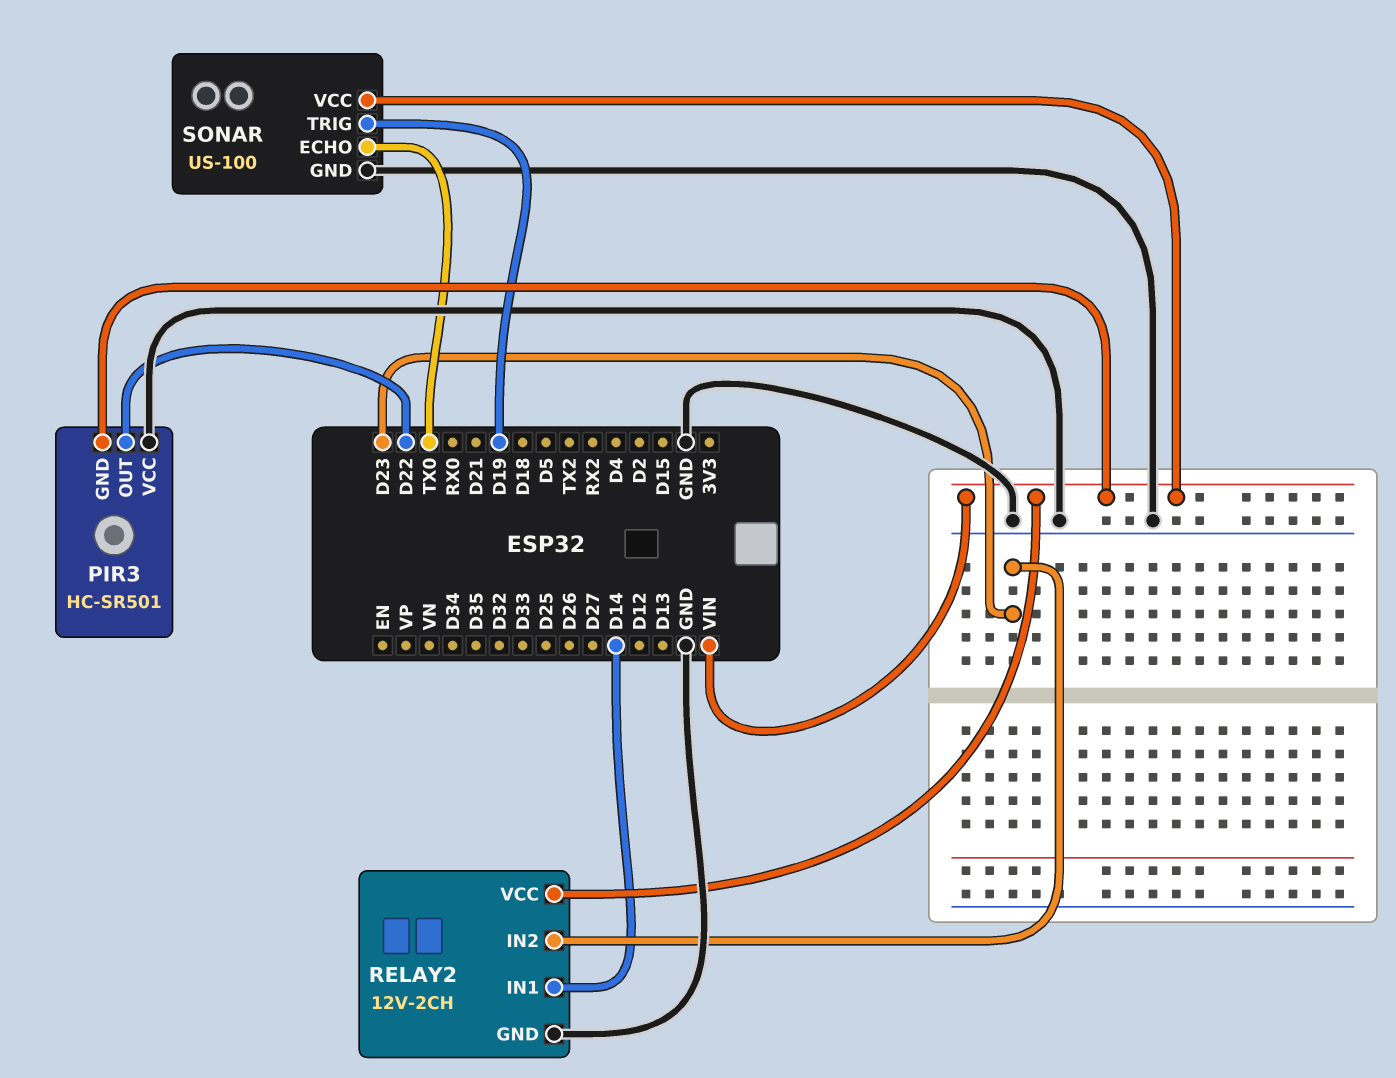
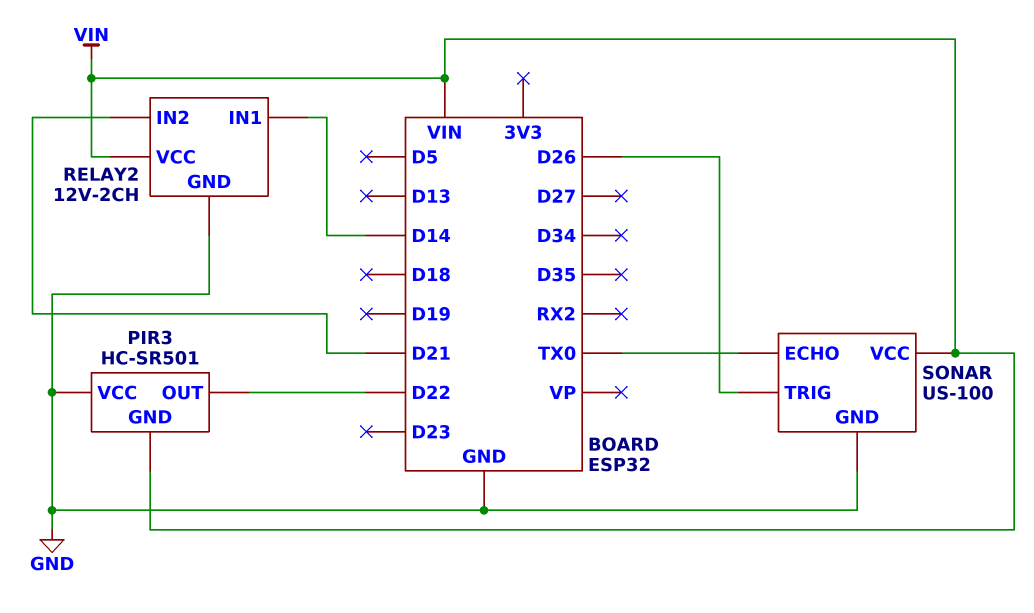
RELAY2 pin IN2: D23 -> D21
SONAR pin TRIG: D19 -> D26

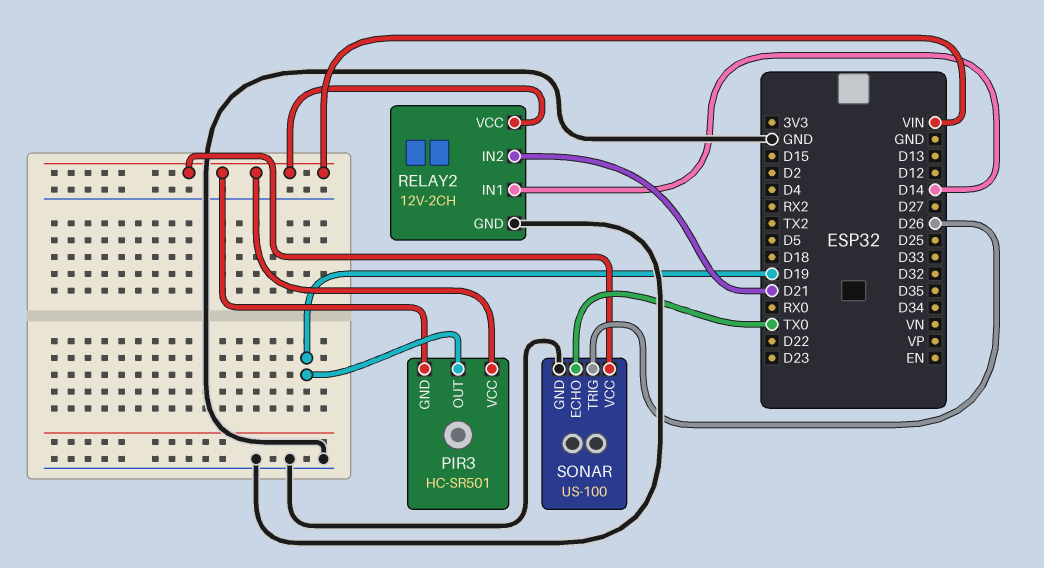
PIR3 pin OUT: D22 -> D19
PIR3 pin VCC: GND -> VIN

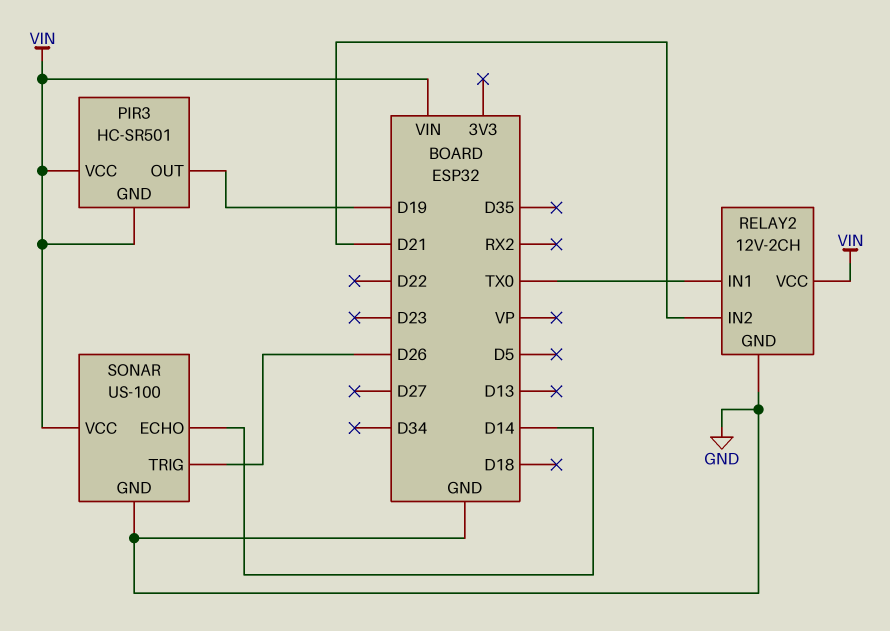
RELAY2 pin IN1: D14 -> TX0
SONAR pin ECHO: TX0 -> D14

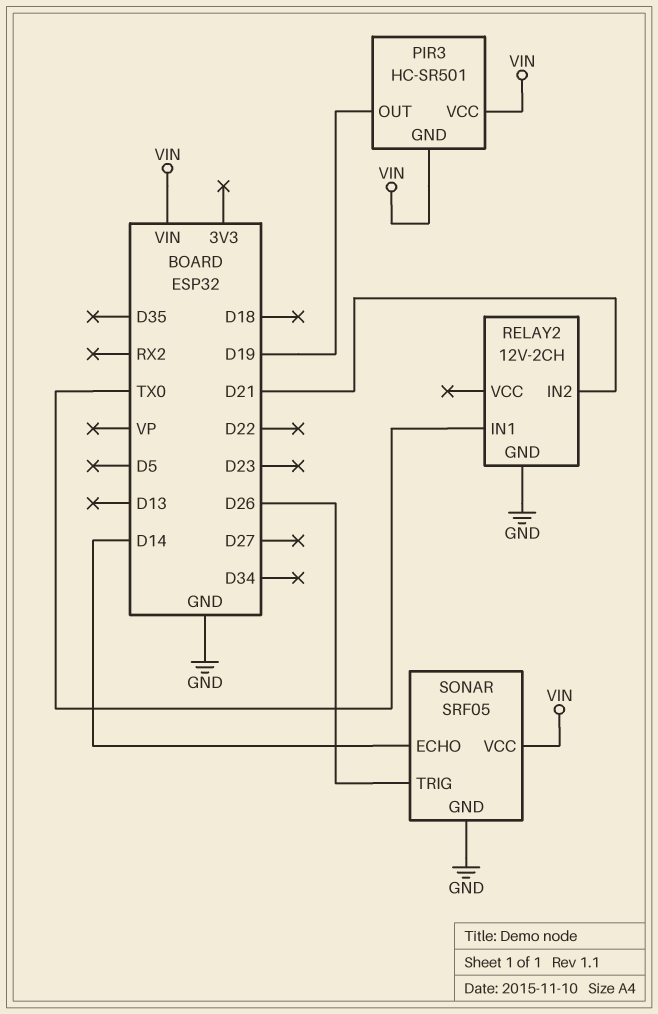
RELAY2 pin VCC: VIN -> none
SONAR: US-100 -> SRF05

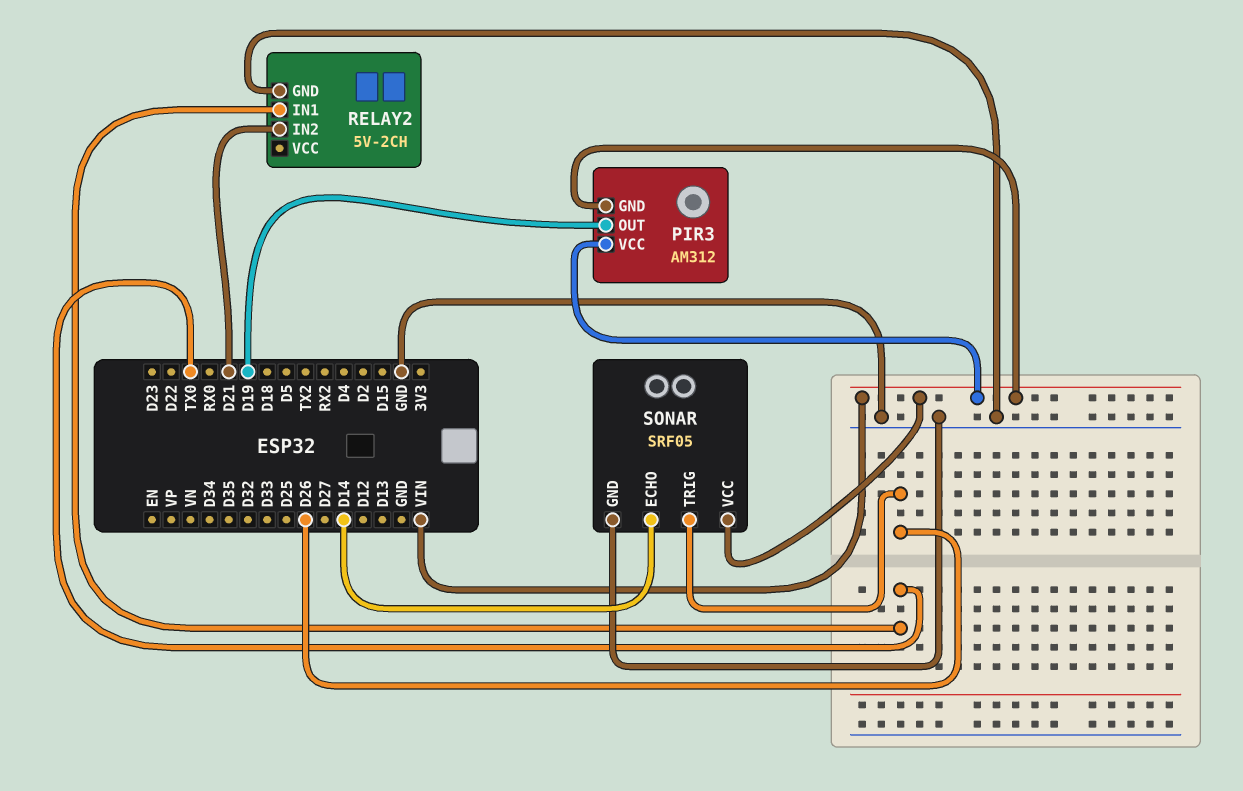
PIR3: HC-SR501 -> AM312
RELAY2: 12V-2CH -> 5V-2CH

